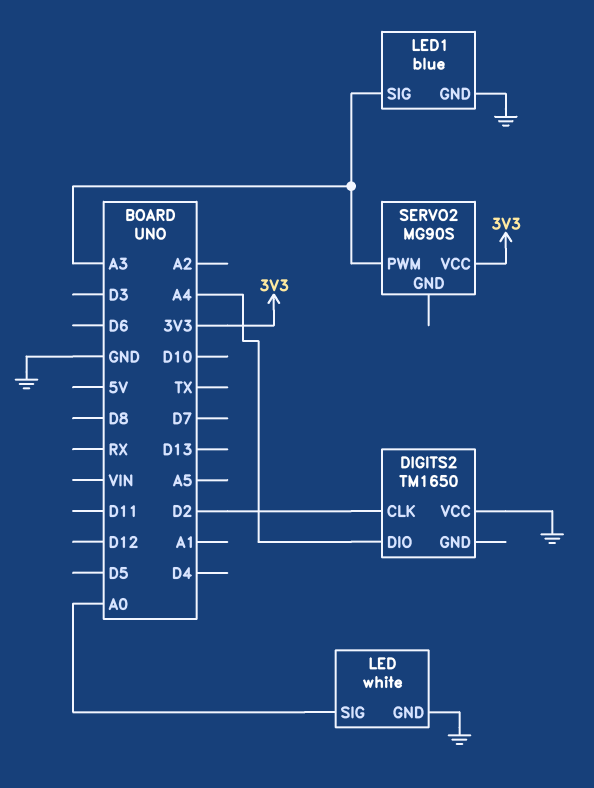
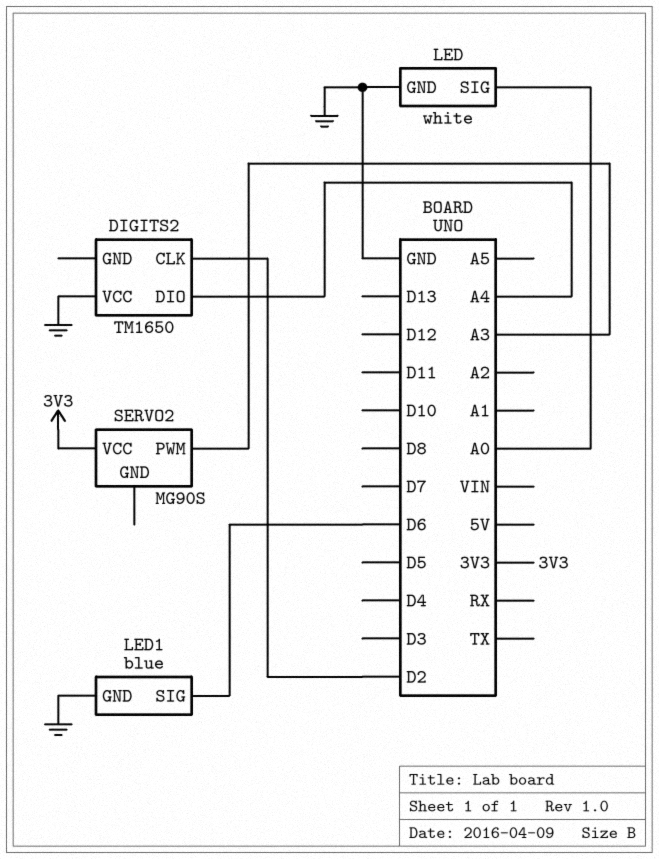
LED1 pin SIG: A3 -> D6

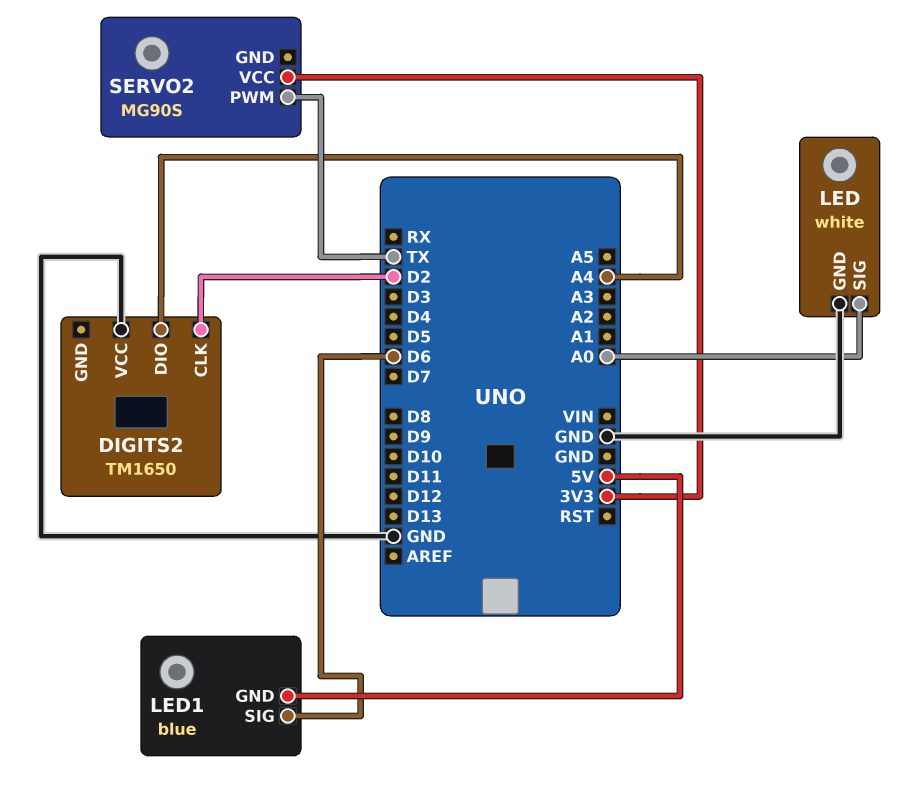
LED1 pin GND: GND -> 5V
SERVO2 pin PWM: A3 -> TX

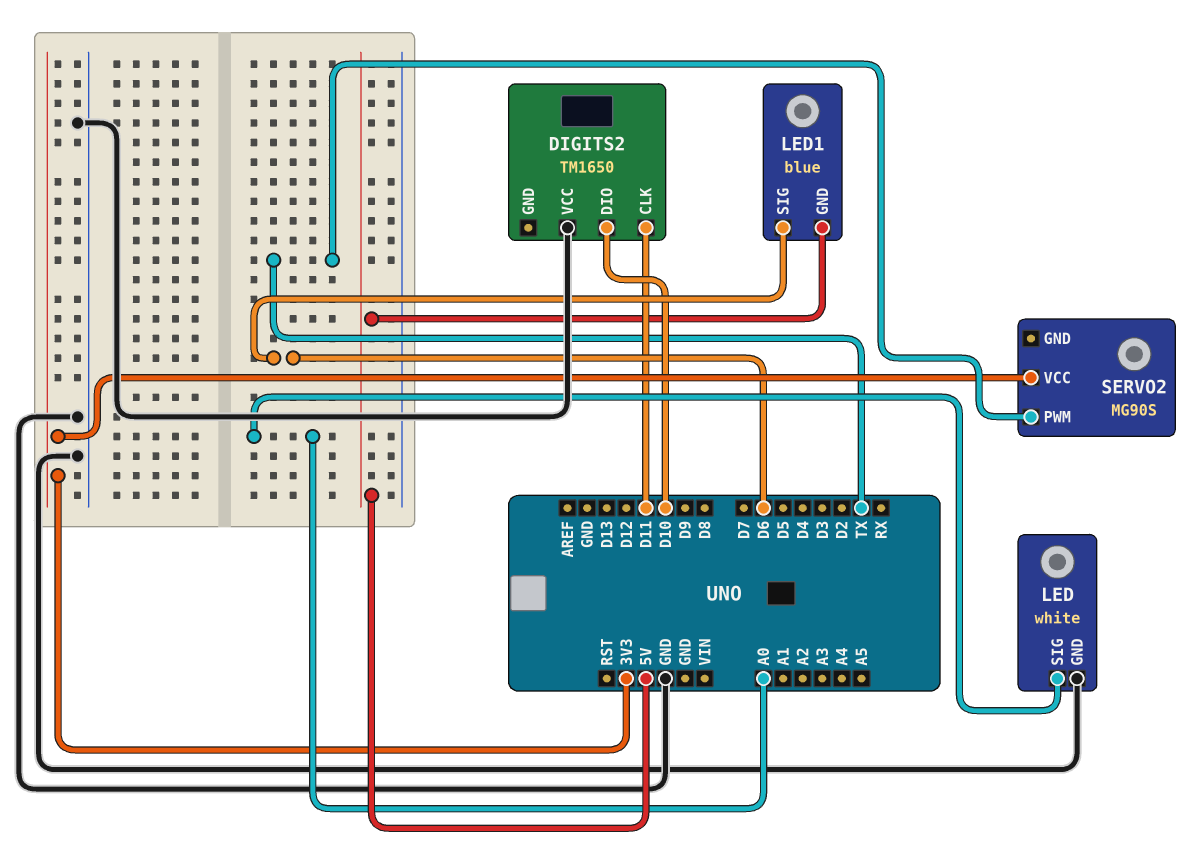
DIGITS2 pin CLK: D2 -> D11
DIGITS2 pin DIO: A4 -> D10

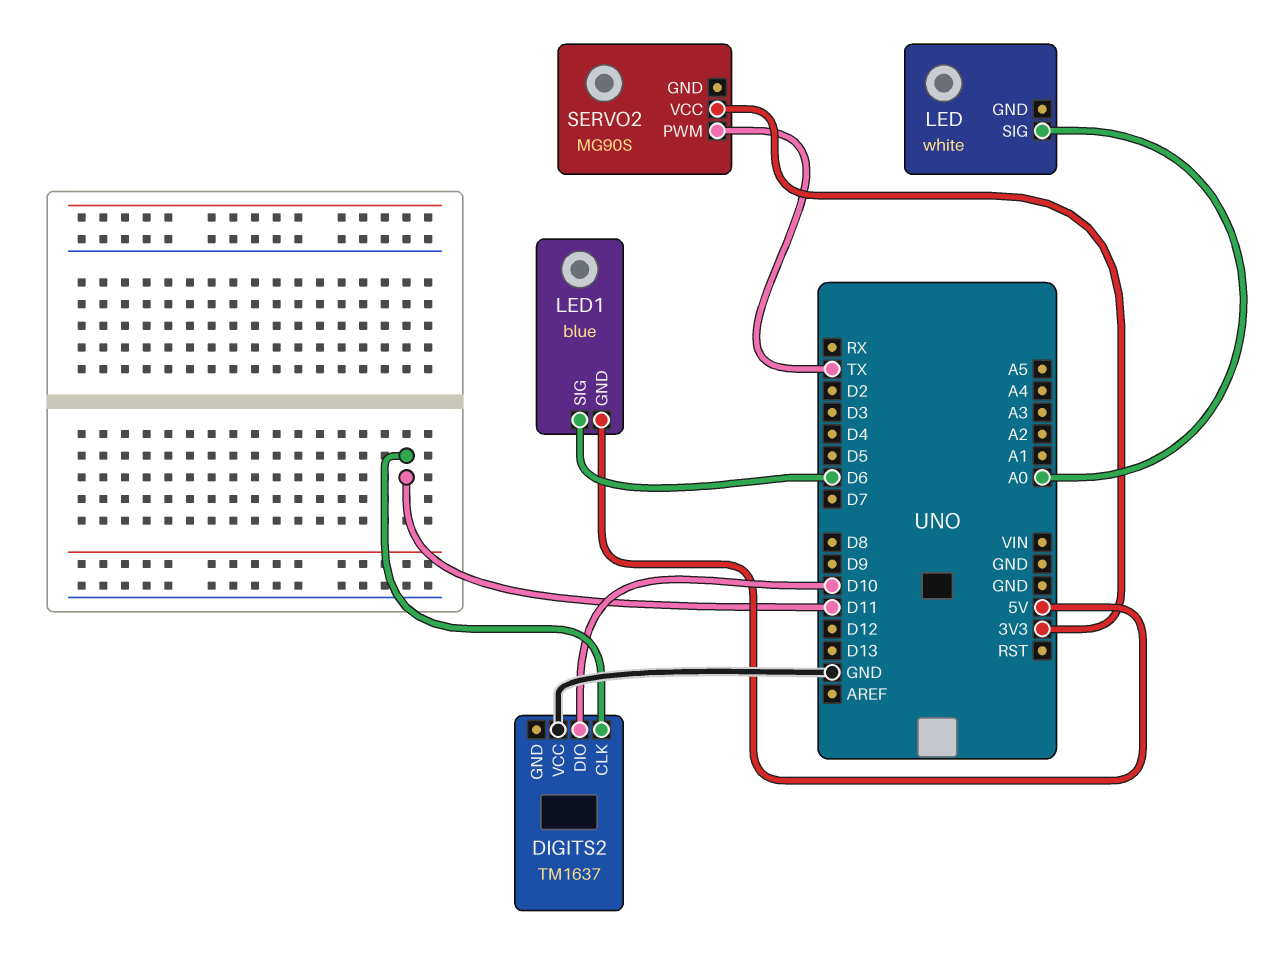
DIGITS2: TM1650 -> TM1637
LED pin GND: GND -> none

